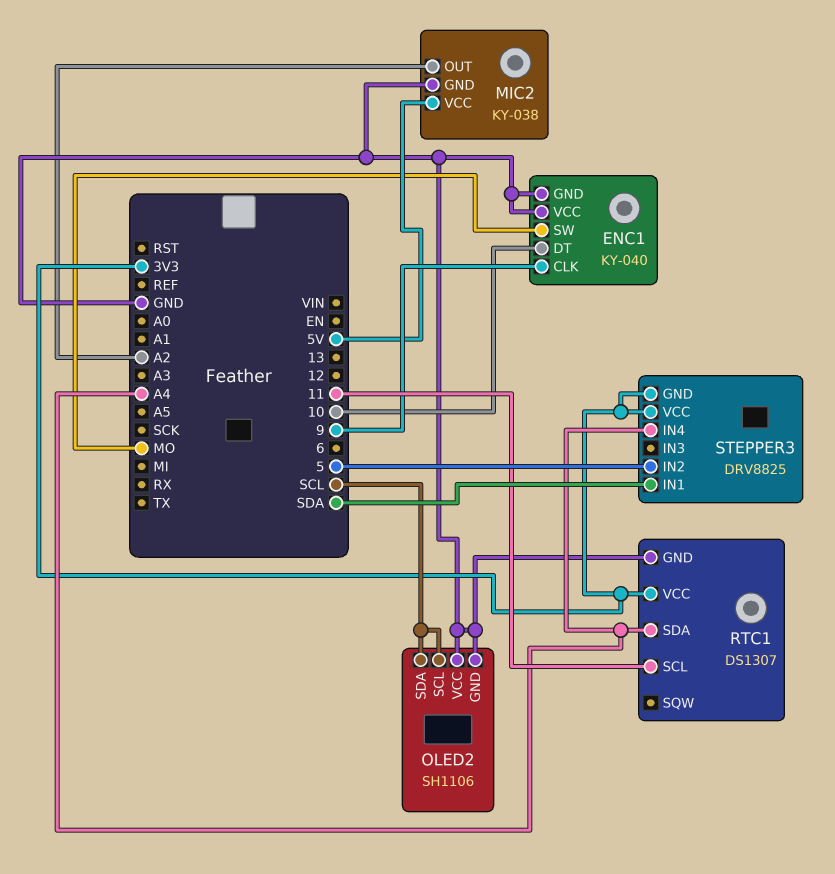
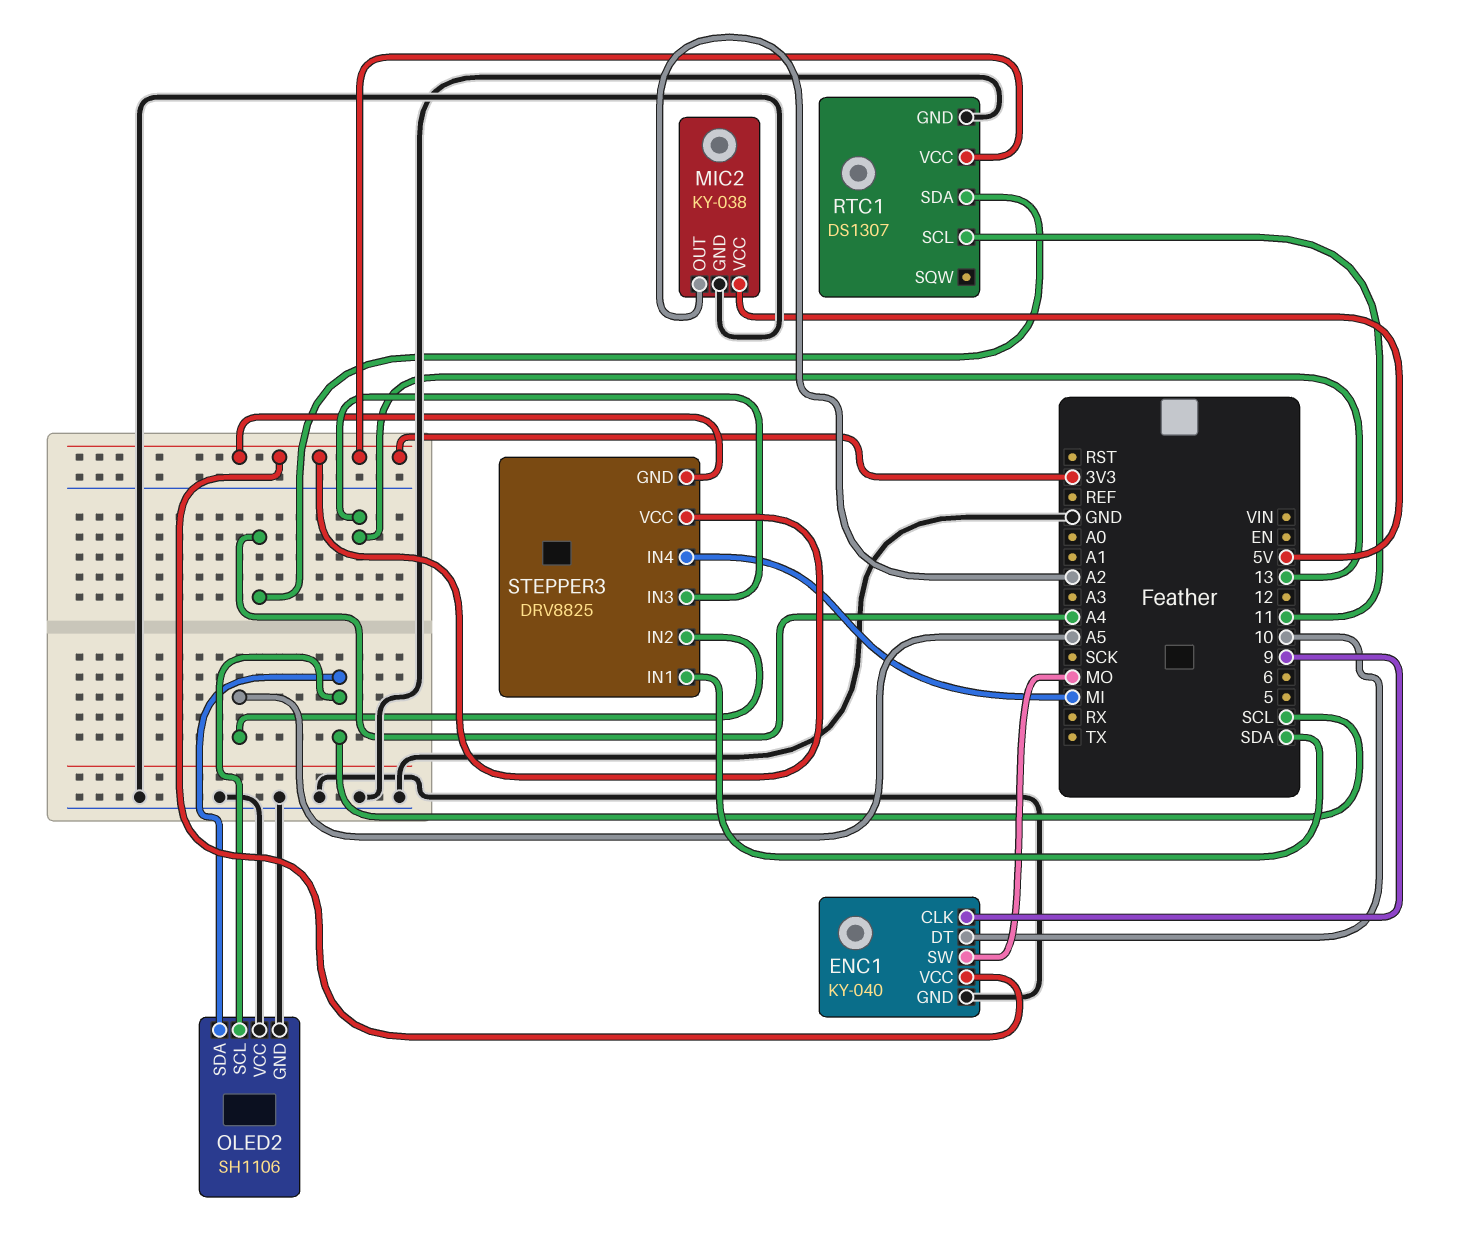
ENC1 pin VCC: GND -> 3V3
STEPPER3 pin IN2: 5 -> A5
STEPPER3 pin IN3: none -> 13
STEPPER3 pin IN4: A4 -> MI

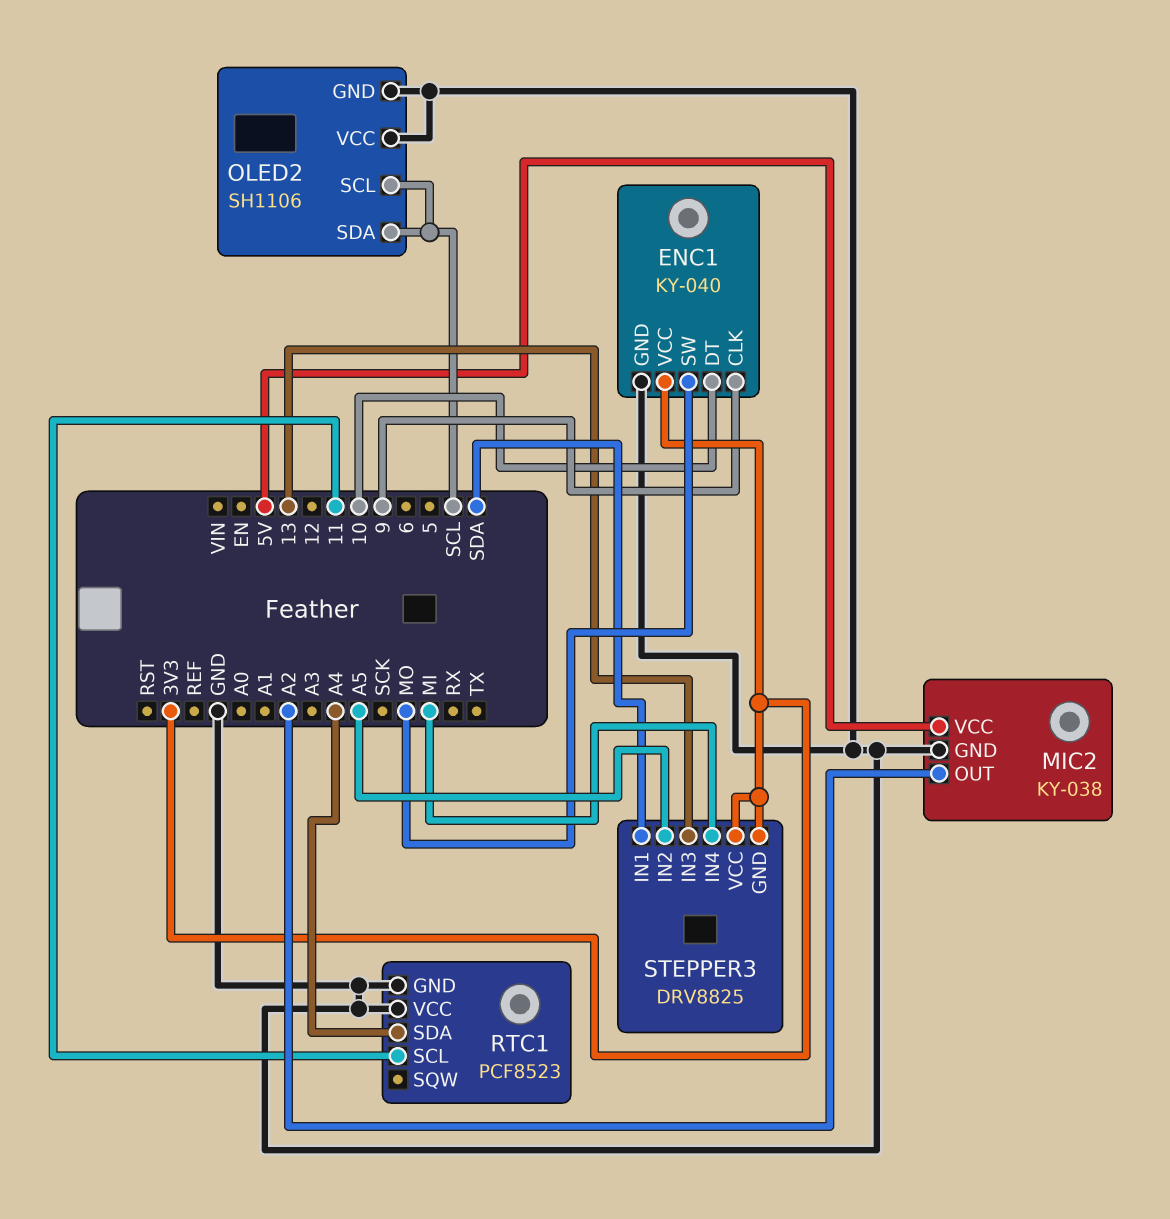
RTC1: DS1307 -> PCF8523
RTC1 pin VCC: 3V3 -> GND

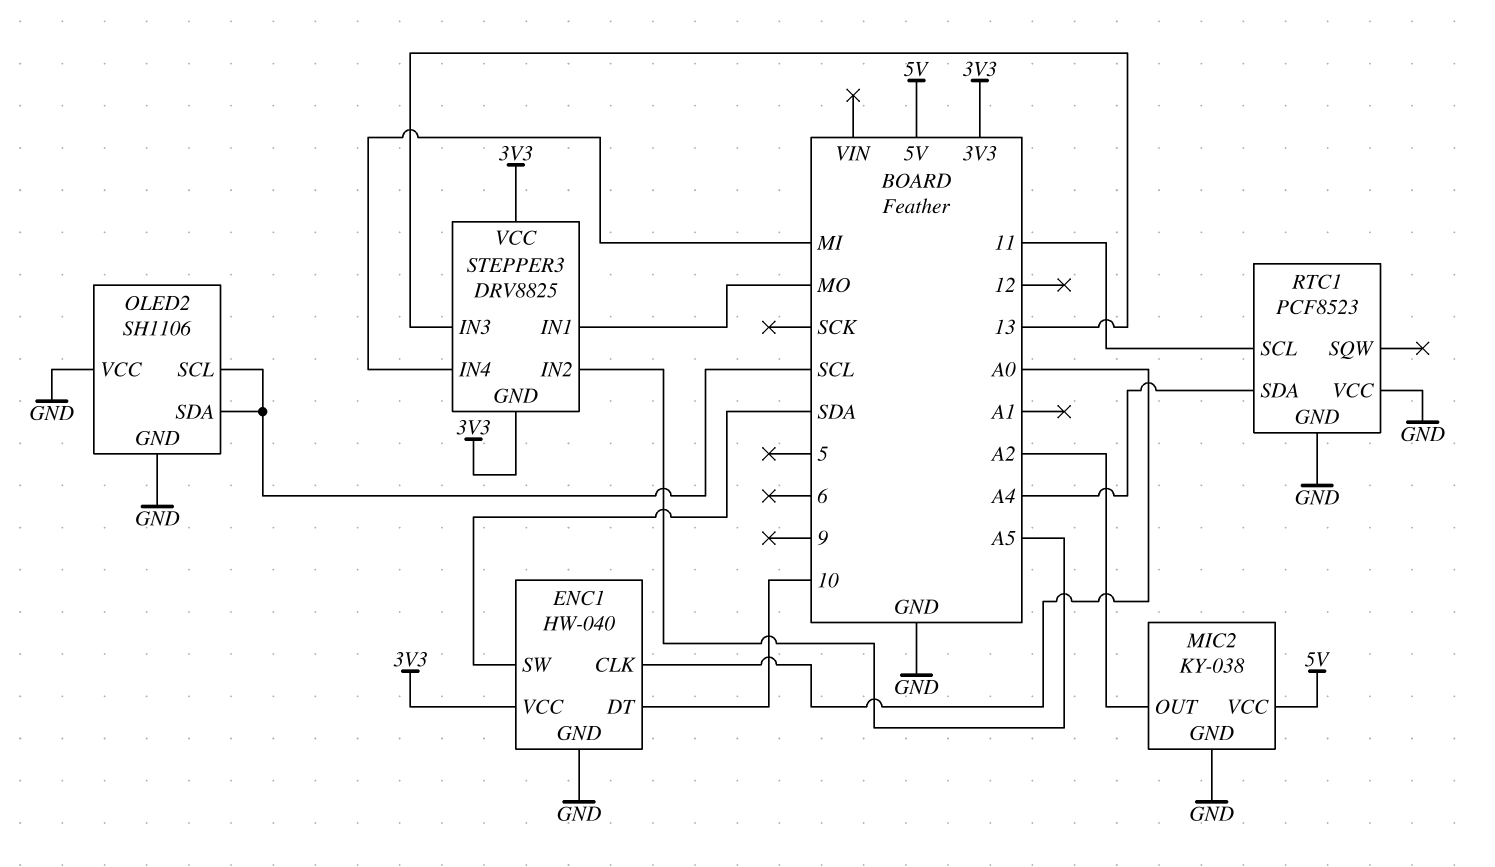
ENC1: KY-040 -> HW-040
ENC1 pin CLK: 9 -> A0
ENC1 pin SW: MO -> SDA
STEPPER3 pin IN1: SDA -> MO

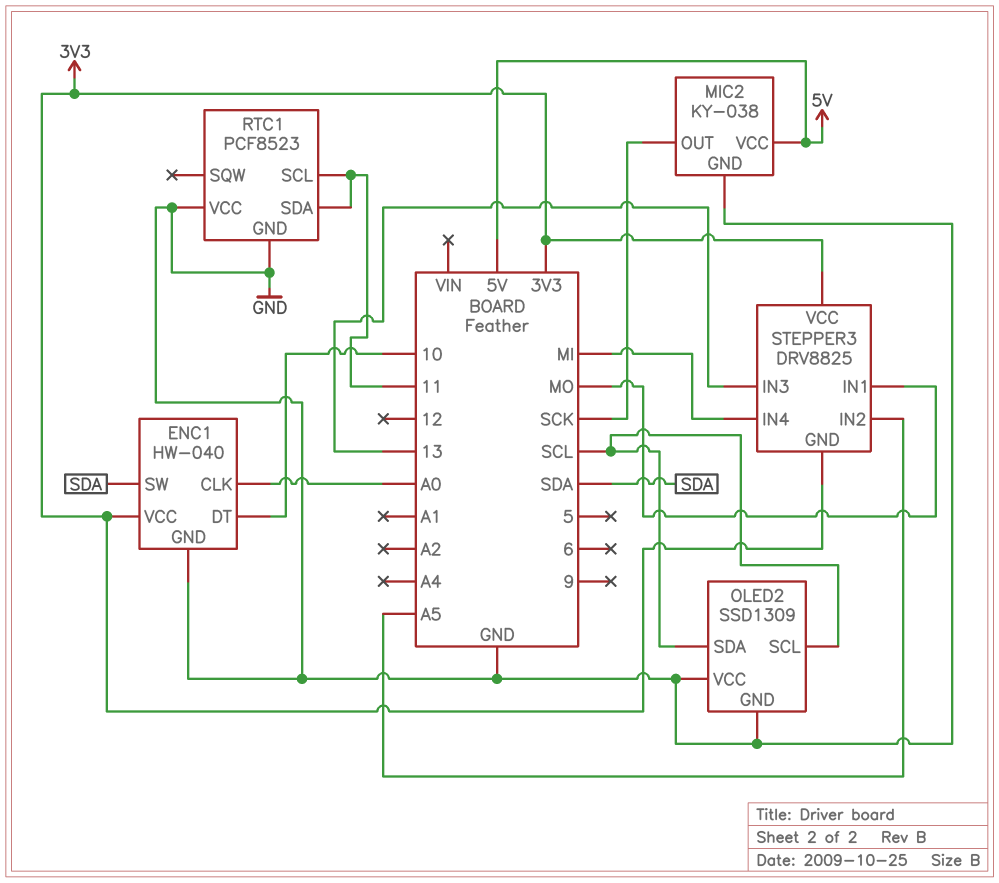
MIC2 pin OUT: A2 -> SCK
OLED2: SH1106 -> SSD1309
RTC1 pin SDA: A4 -> 11

